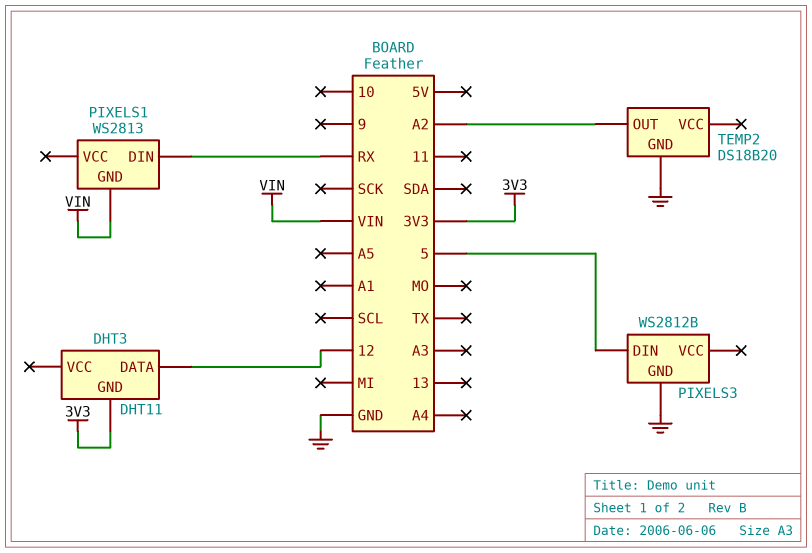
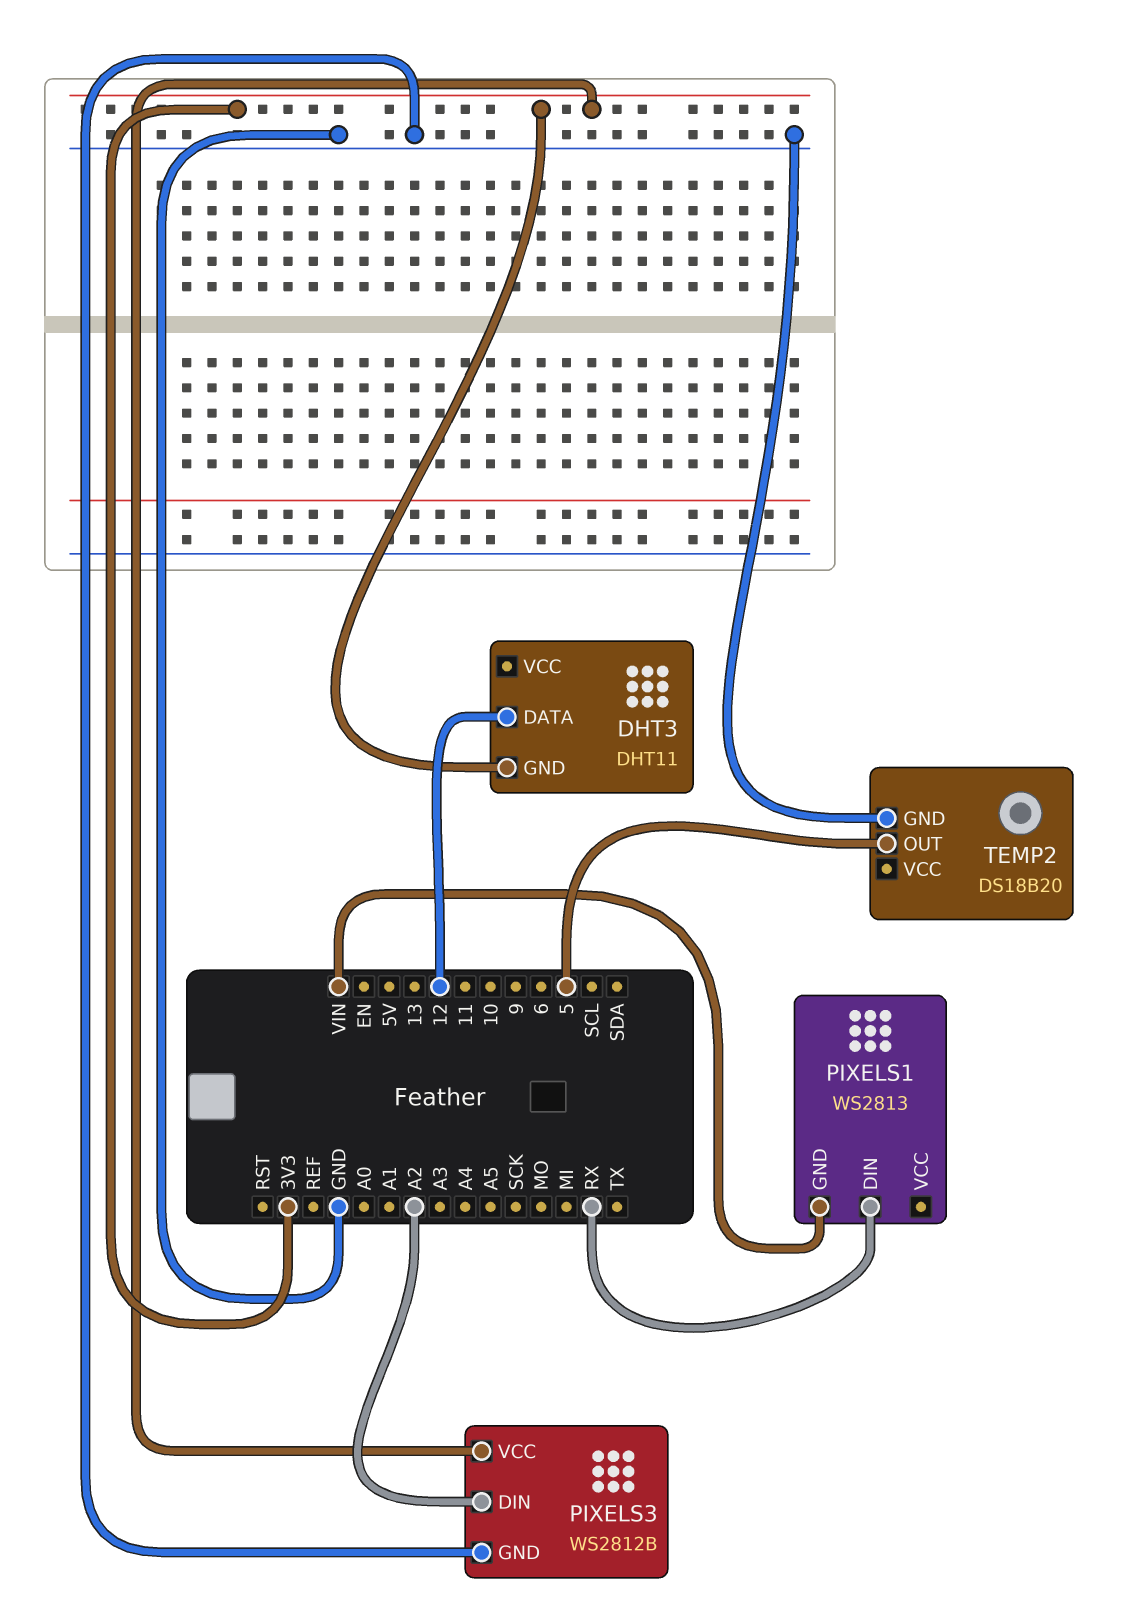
PIXELS3 pin DIN: 5 -> A2
PIXELS3 pin VCC: none -> 3V3
TEMP2 pin OUT: A2 -> 5

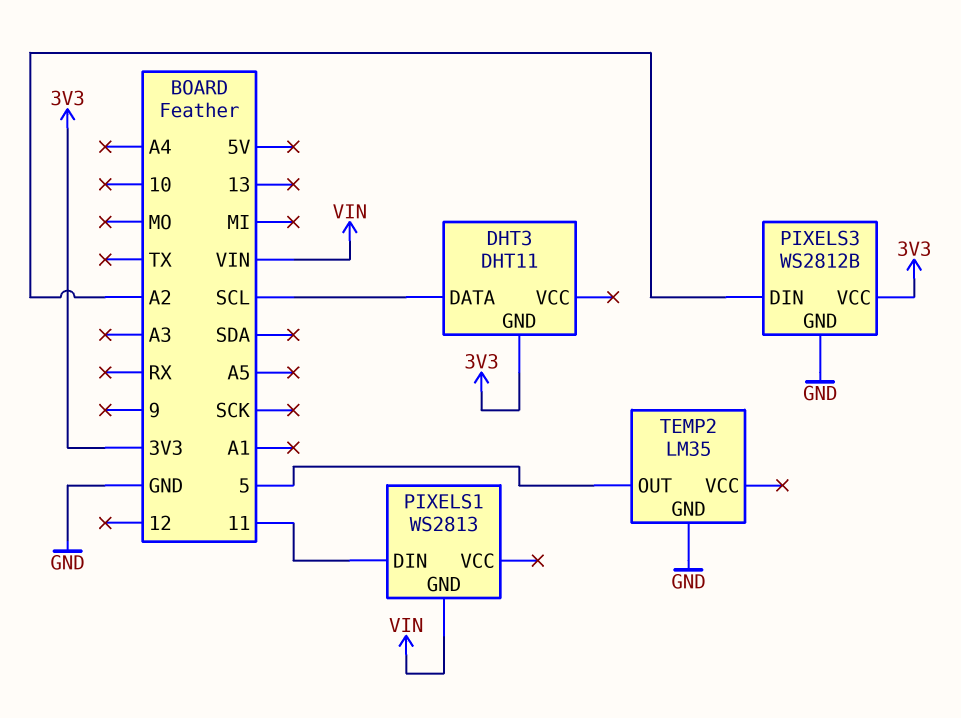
DHT3 pin DATA: 12 -> SCL
PIXELS1 pin DIN: RX -> 11
TEMP2: DS18B20 -> LM35

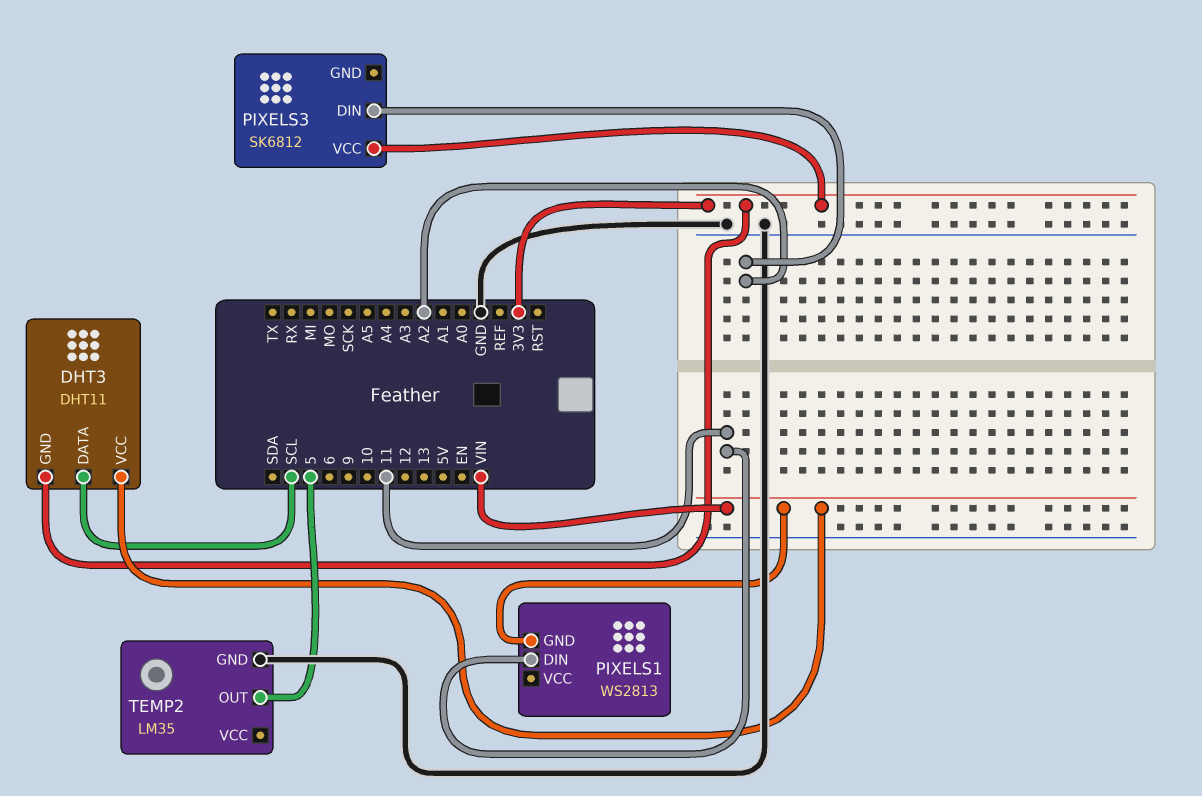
DHT3 pin VCC: none -> VIN
PIXELS3: WS2812B -> SK6812
PIXELS3 pin GND: GND -> none

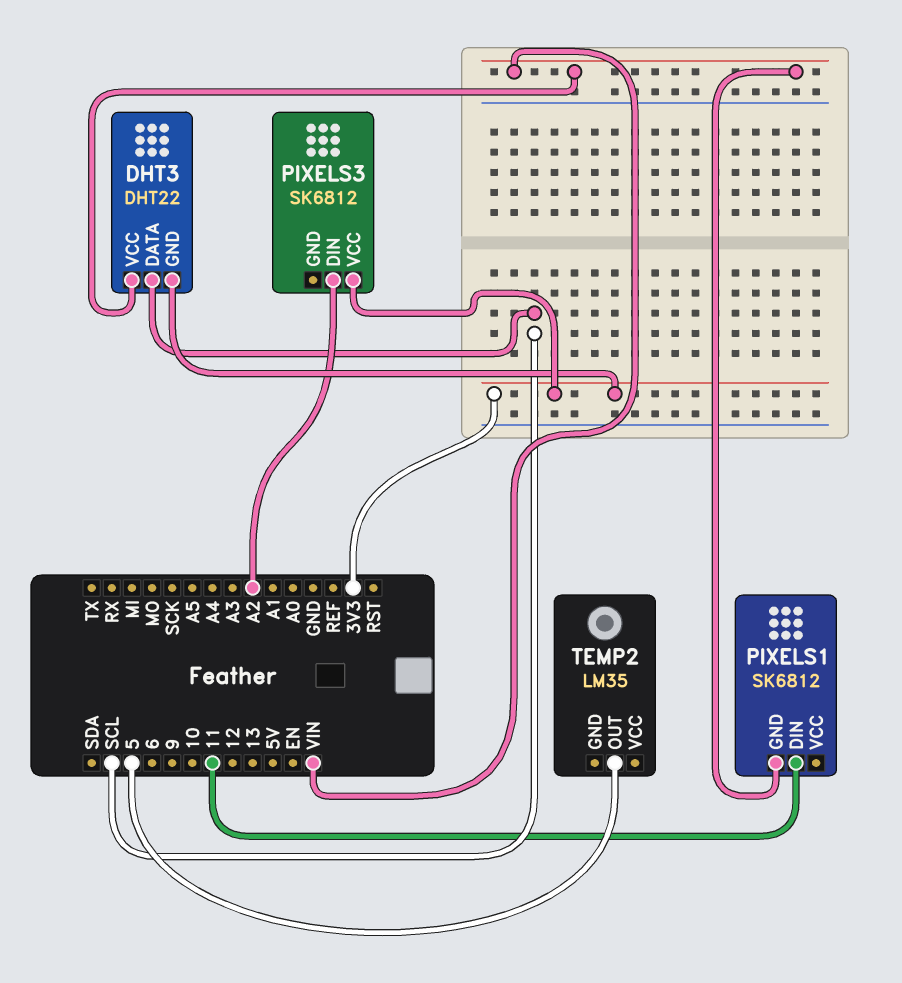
DHT3: DHT11 -> DHT22
PIXELS1: WS2813 -> SK6812
TEMP2 pin GND: GND -> none

